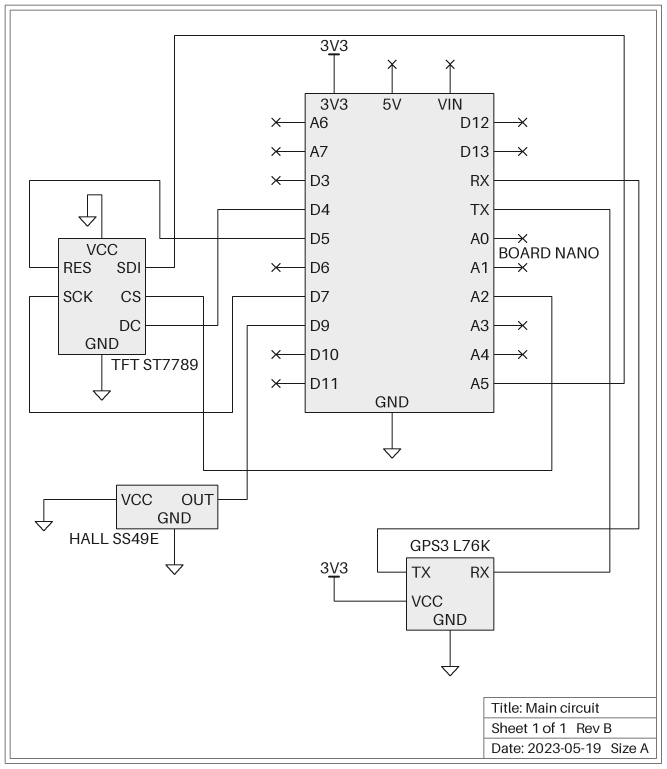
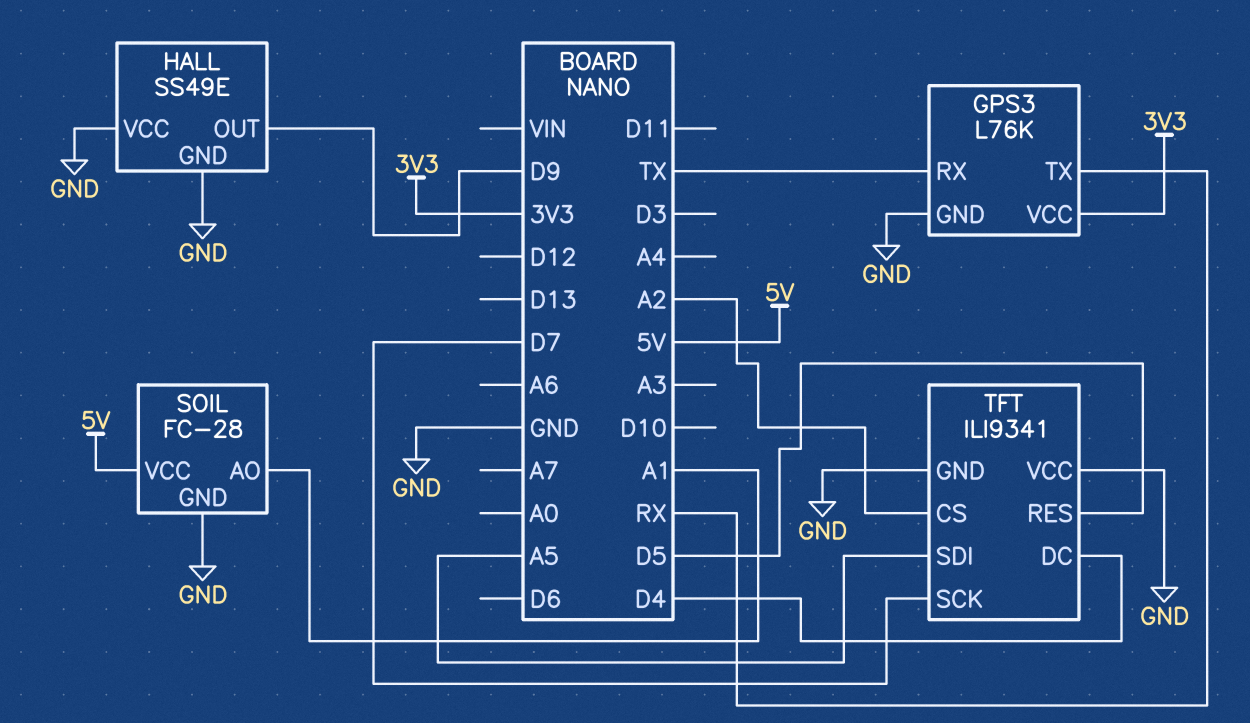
SOIL: none -> FC-28
SOIL pin AO: none -> A1
SOIL pin GND: none -> GND
SOIL pin VCC: none -> 5V
TFT: ST7789 -> ILI9341

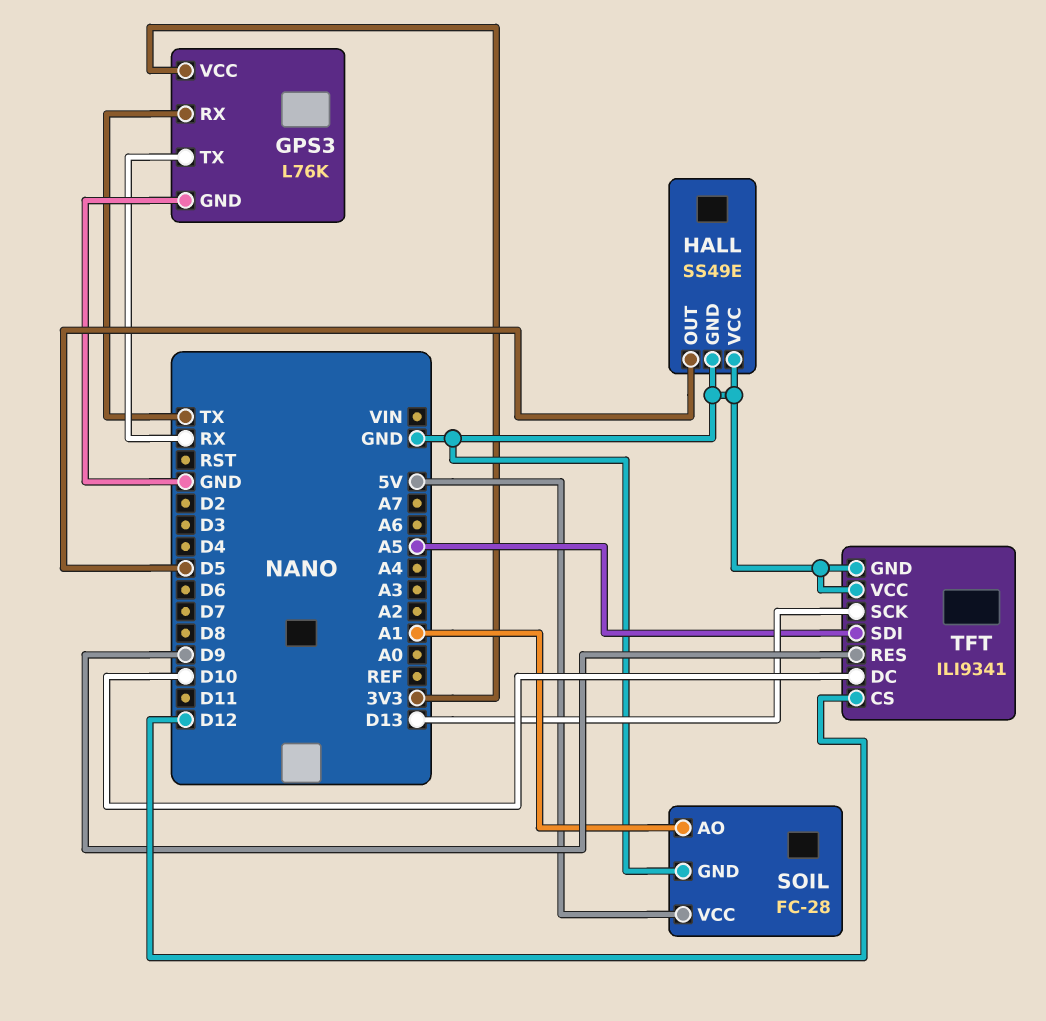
HALL pin OUT: D9 -> D5
TFT pin CS: A2 -> D12
TFT pin DC: D4 -> D10
TFT pin RES: D5 -> D9
TFT pin SCK: D7 -> D13

